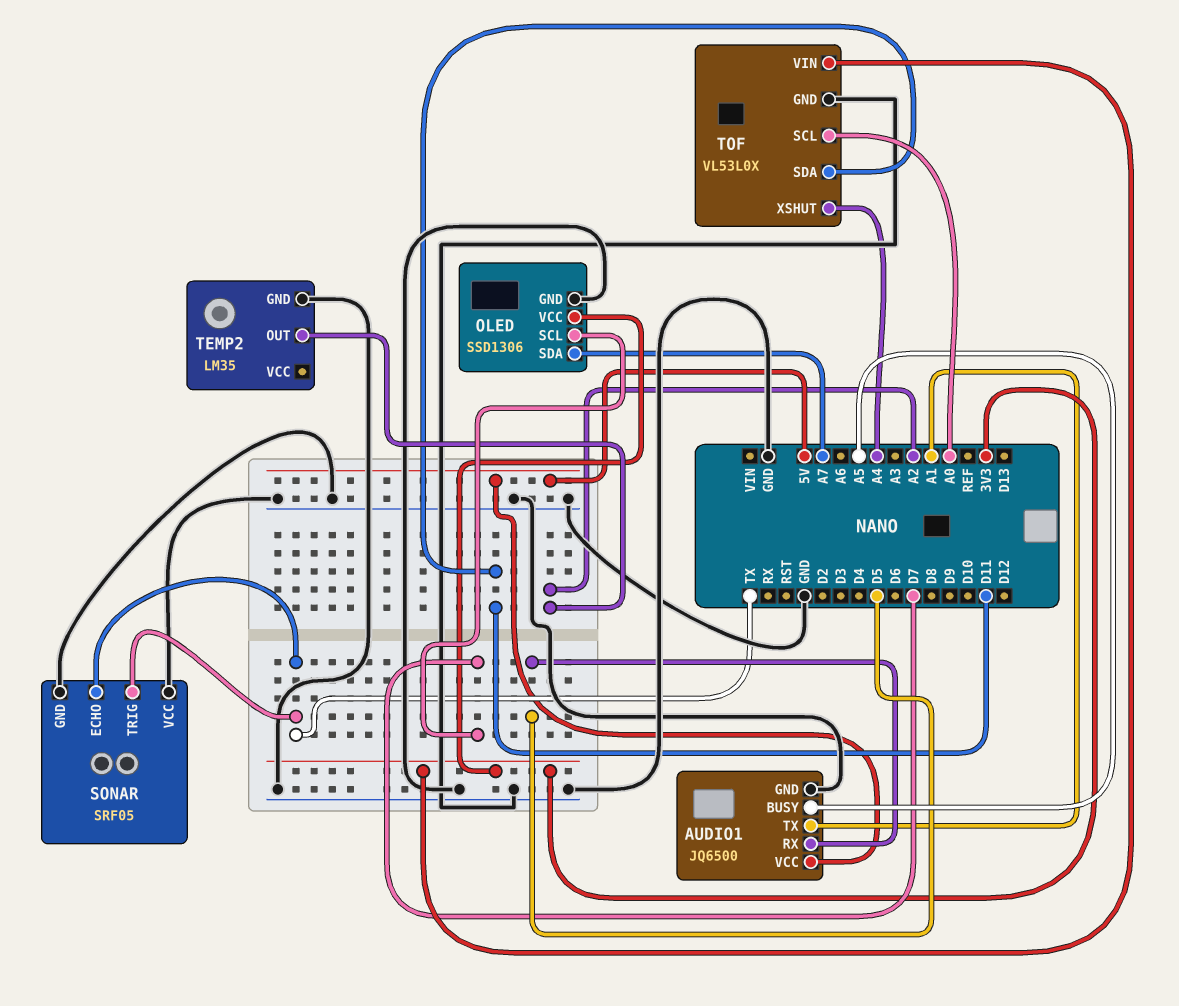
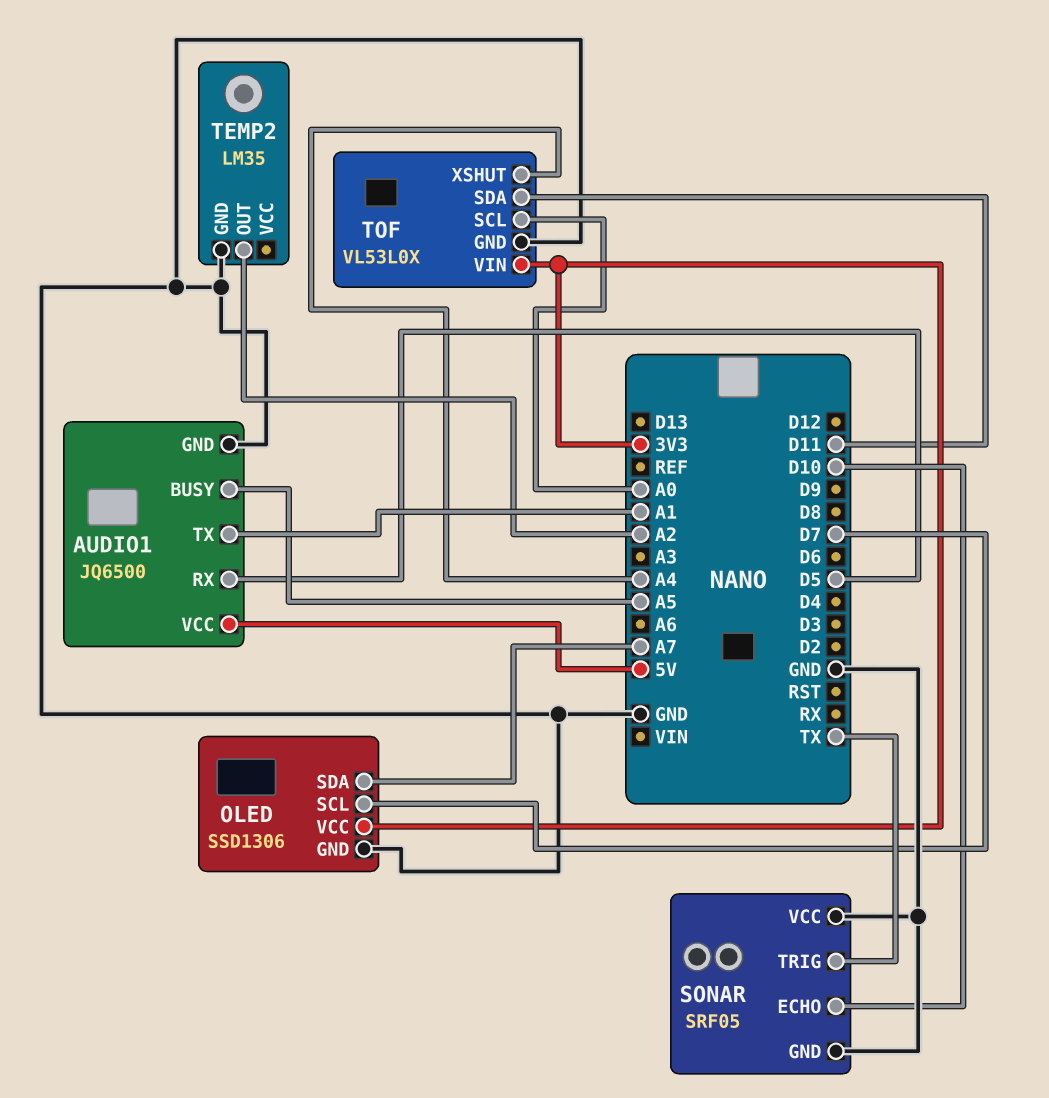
SONAR pin ECHO: TX -> D10

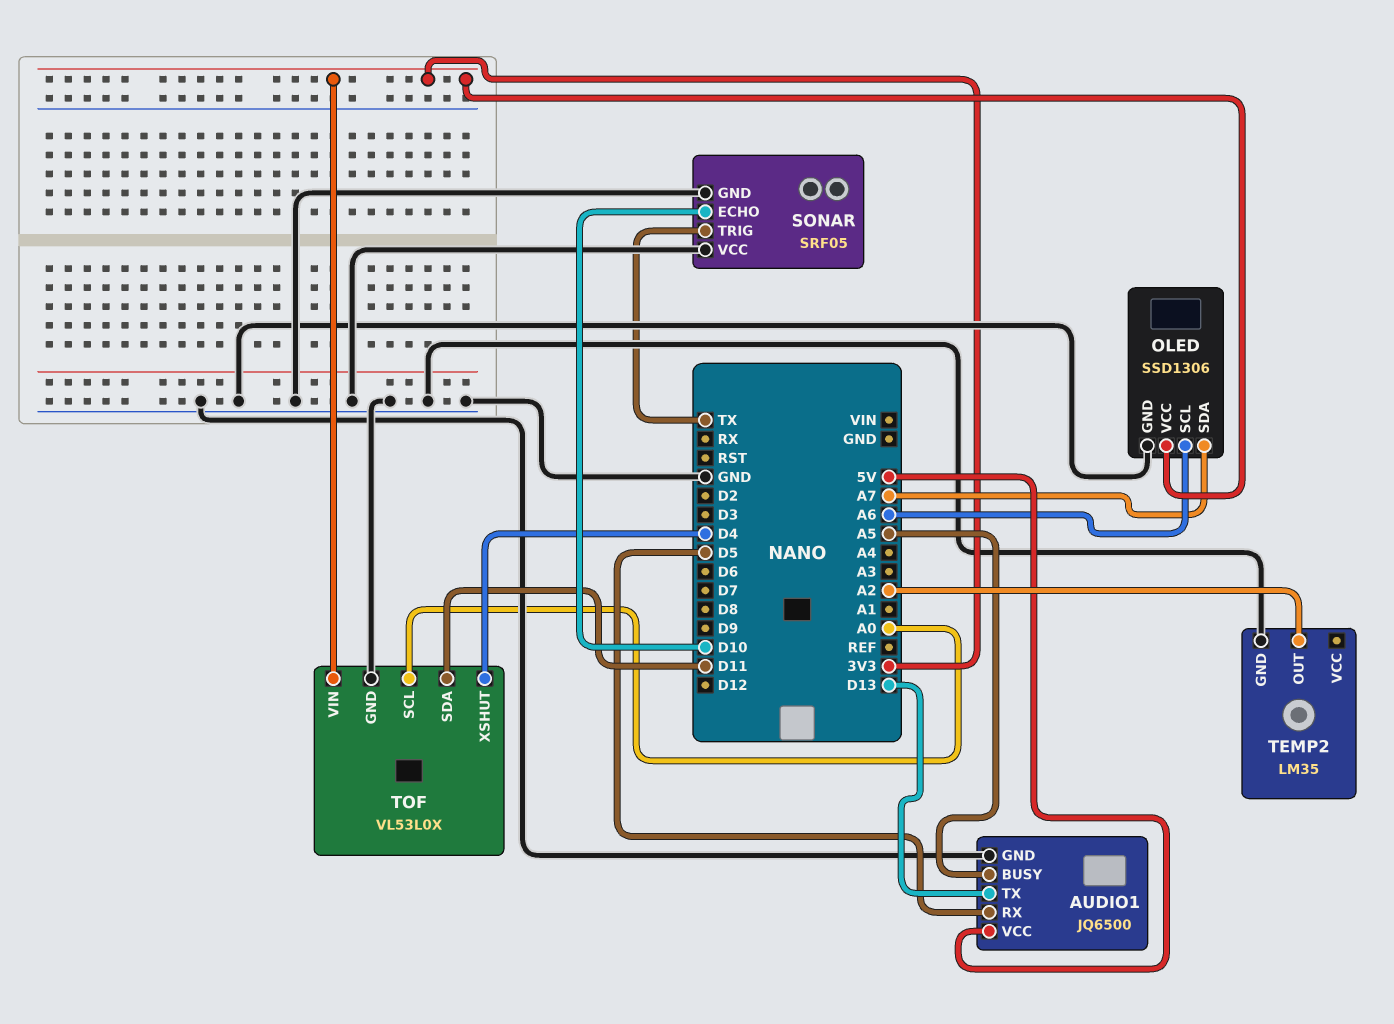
AUDIO1 pin TX: A1 -> D13
OLED pin SCL: D7 -> A6
TOF pin XSHUT: A4 -> D4

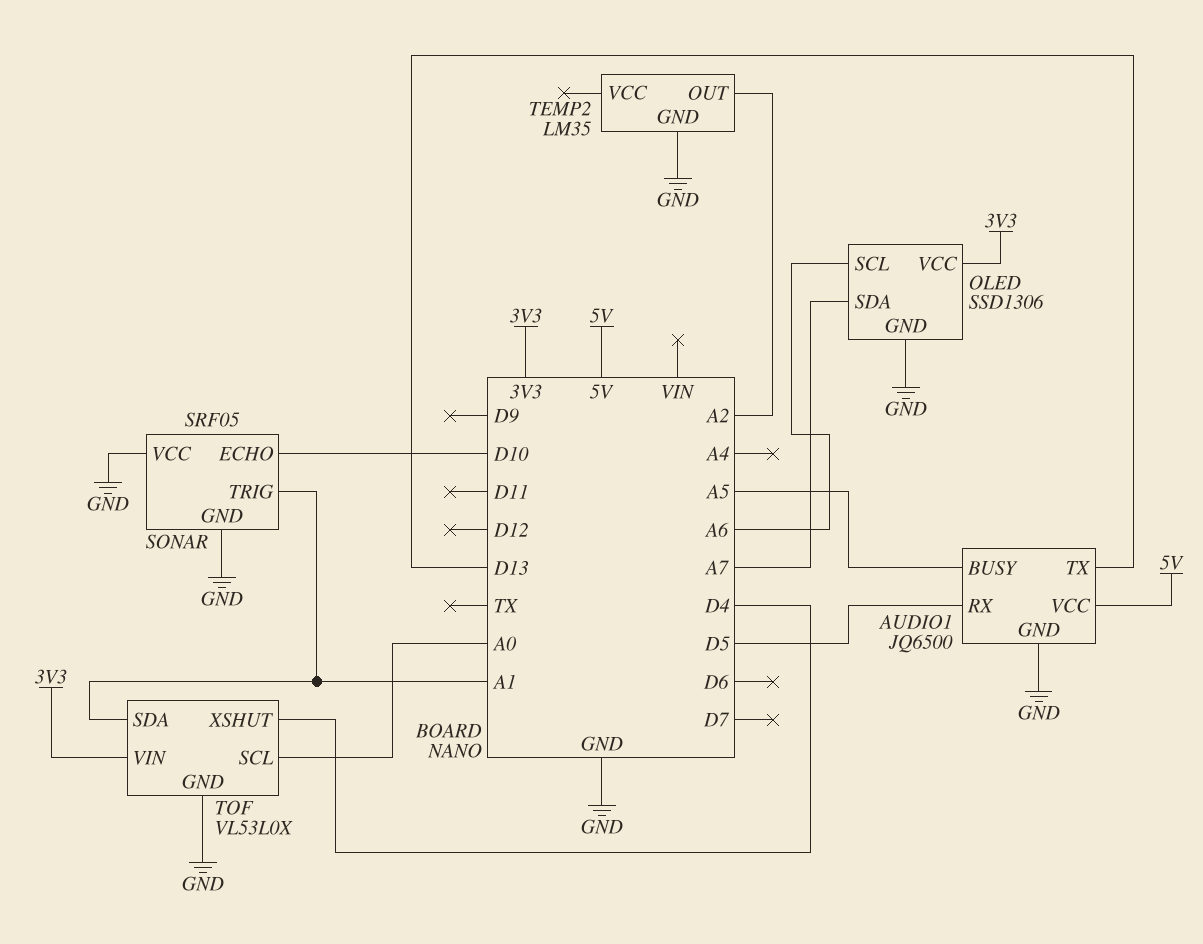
SONAR pin TRIG: TX -> A1
TOF pin SDA: D11 -> A1

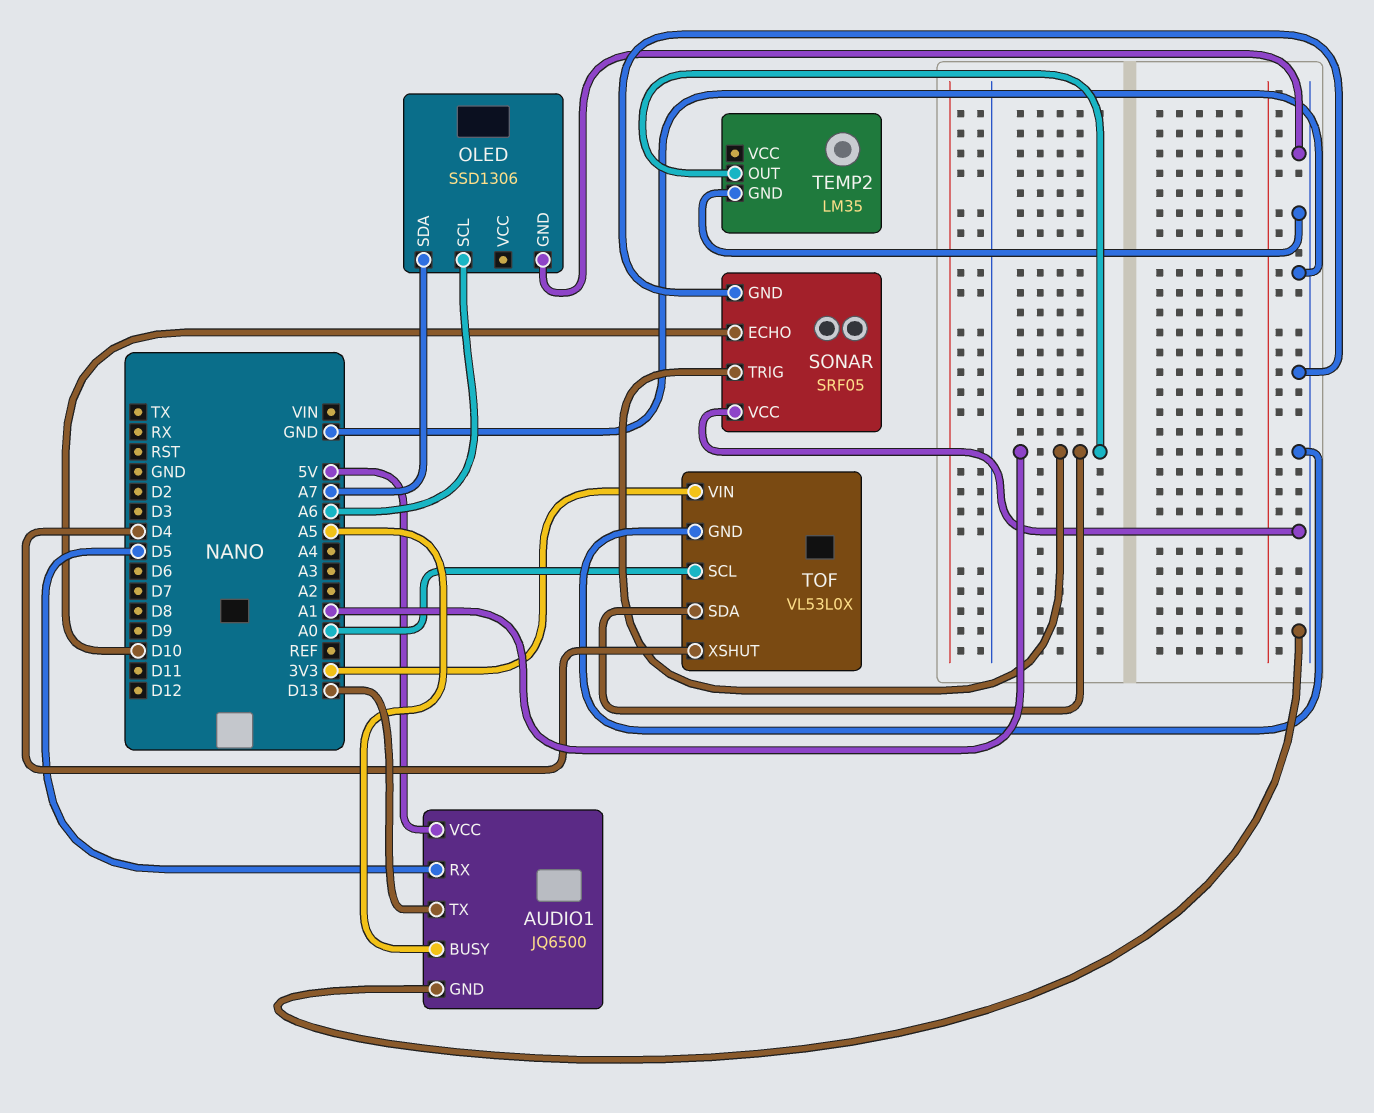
OLED pin VCC: 3V3 -> none
TEMP2 pin OUT: A2 -> A1

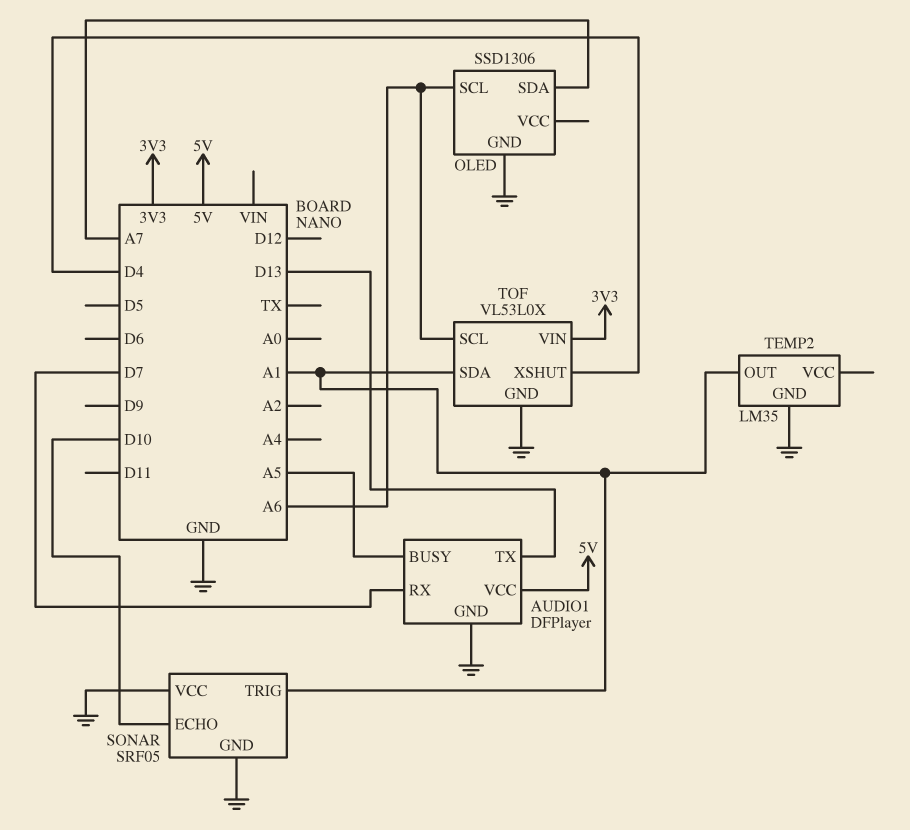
AUDIO1: JQ6500 -> DFPlayer
AUDIO1 pin RX: D5 -> D7
TOF pin SCL: A0 -> A6

